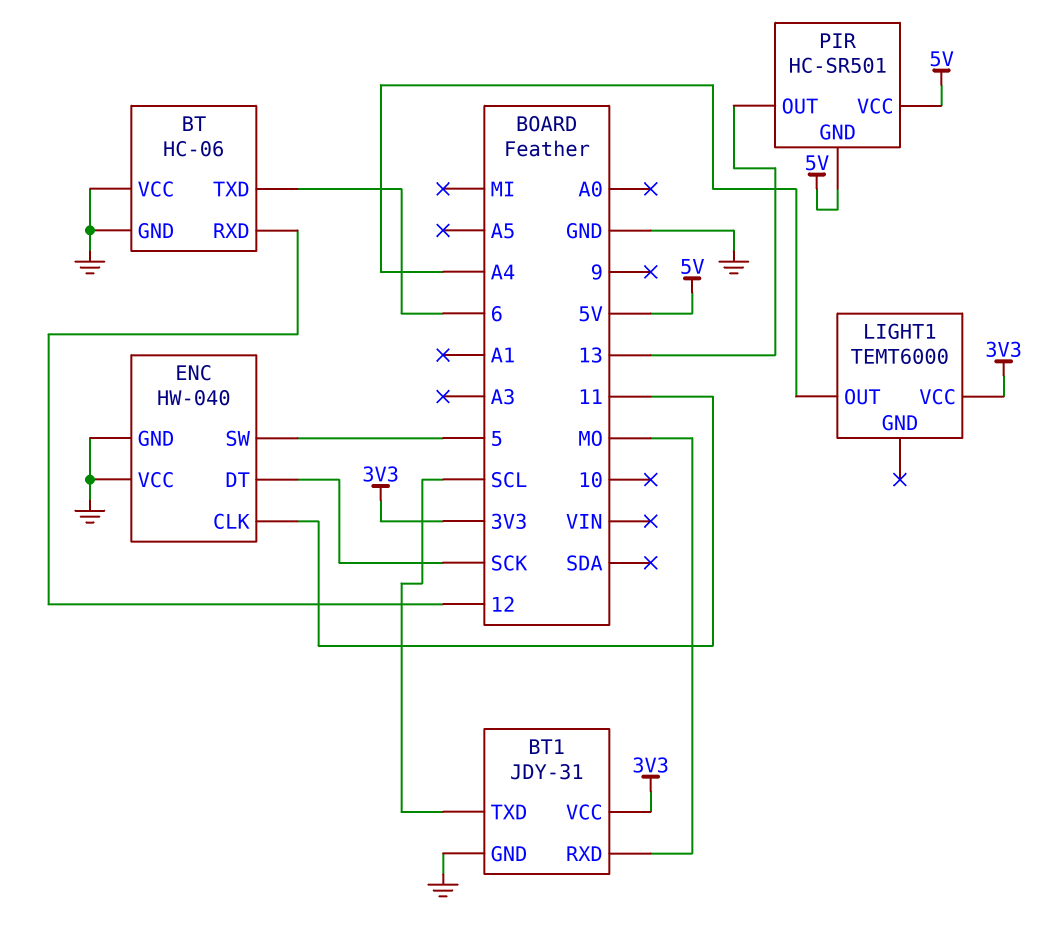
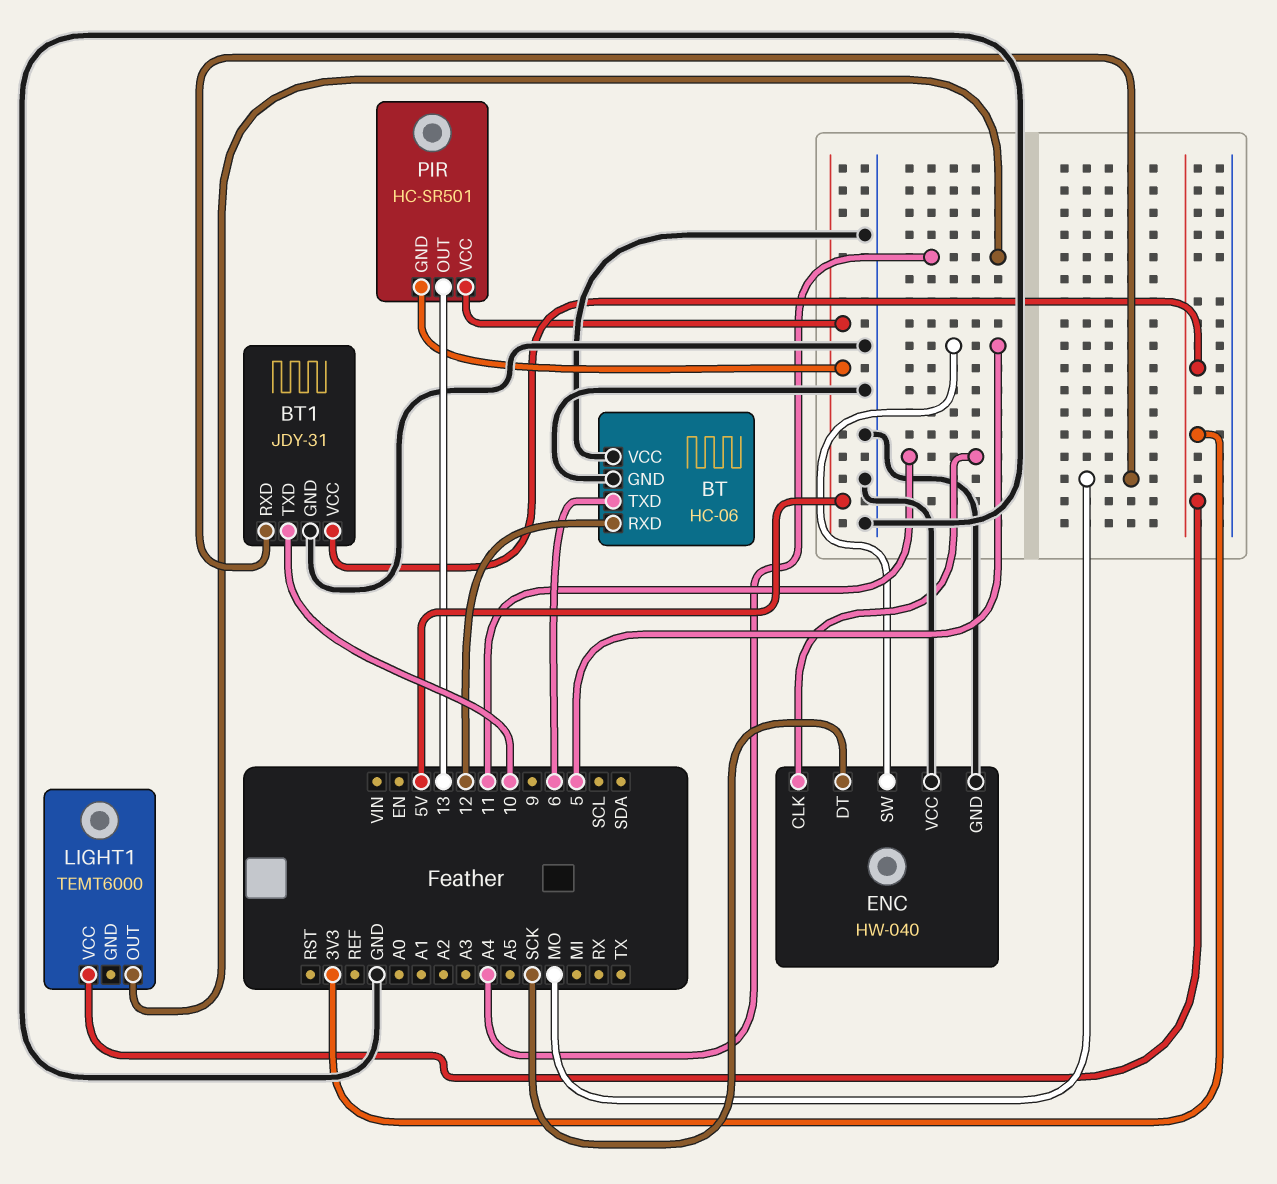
BT1 pin TXD: SCL -> 10

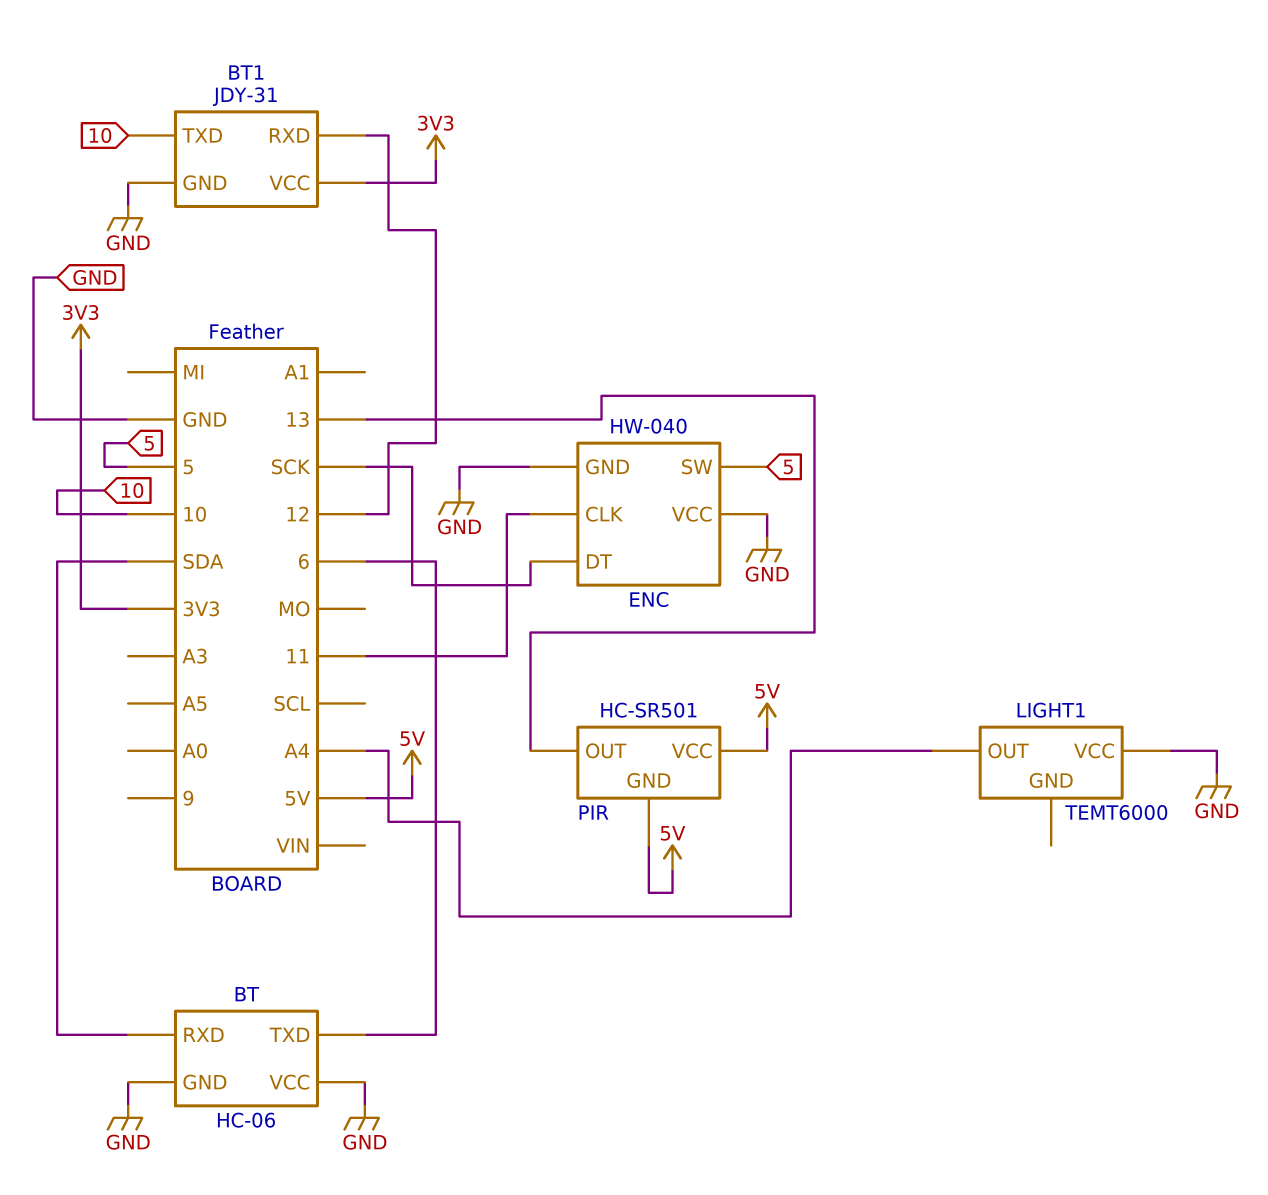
BT pin RXD: 12 -> SDA
BT1 pin RXD: MO -> 12
LIGHT1 pin VCC: 3V3 -> GND

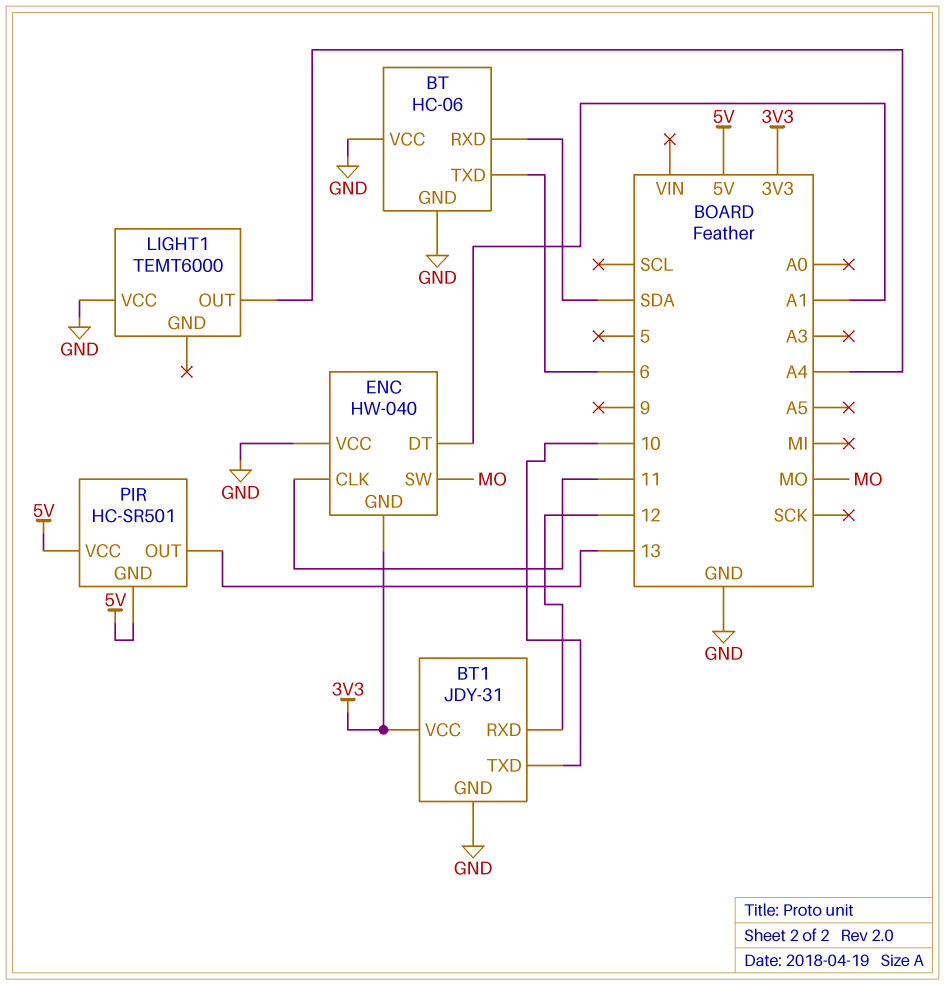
ENC pin DT: SCK -> A1
ENC pin GND: GND -> 3V3
ENC pin SW: 5 -> MO

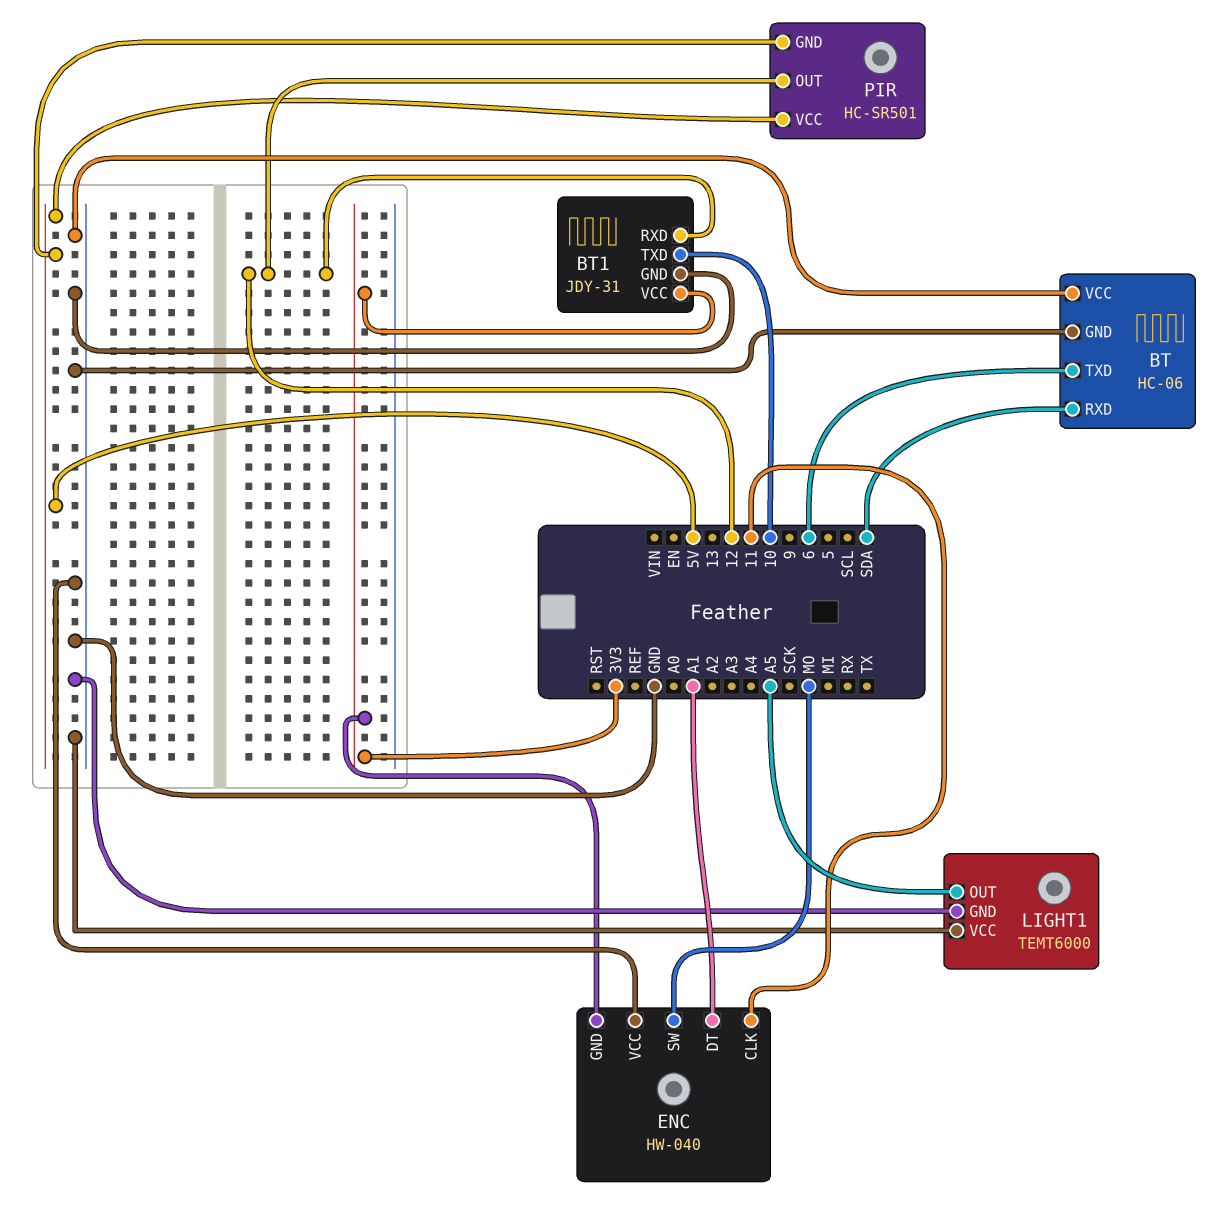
LIGHT1 pin GND: none -> GND
LIGHT1 pin OUT: A4 -> A5
PIR pin OUT: 13 -> 12

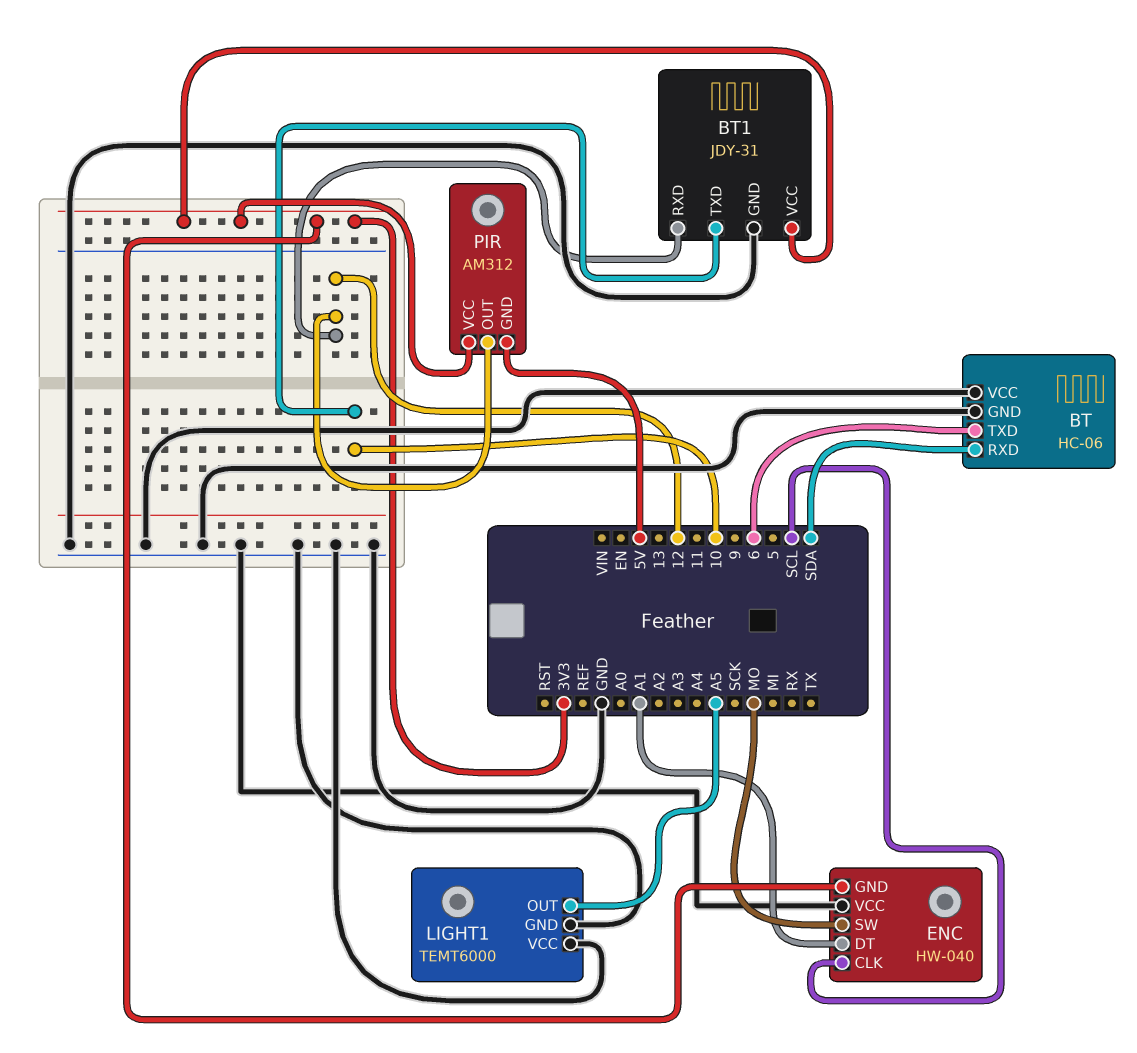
ENC pin CLK: 11 -> SCL
PIR: HC-SR501 -> AM312
PIR pin VCC: 5V -> 3V3

